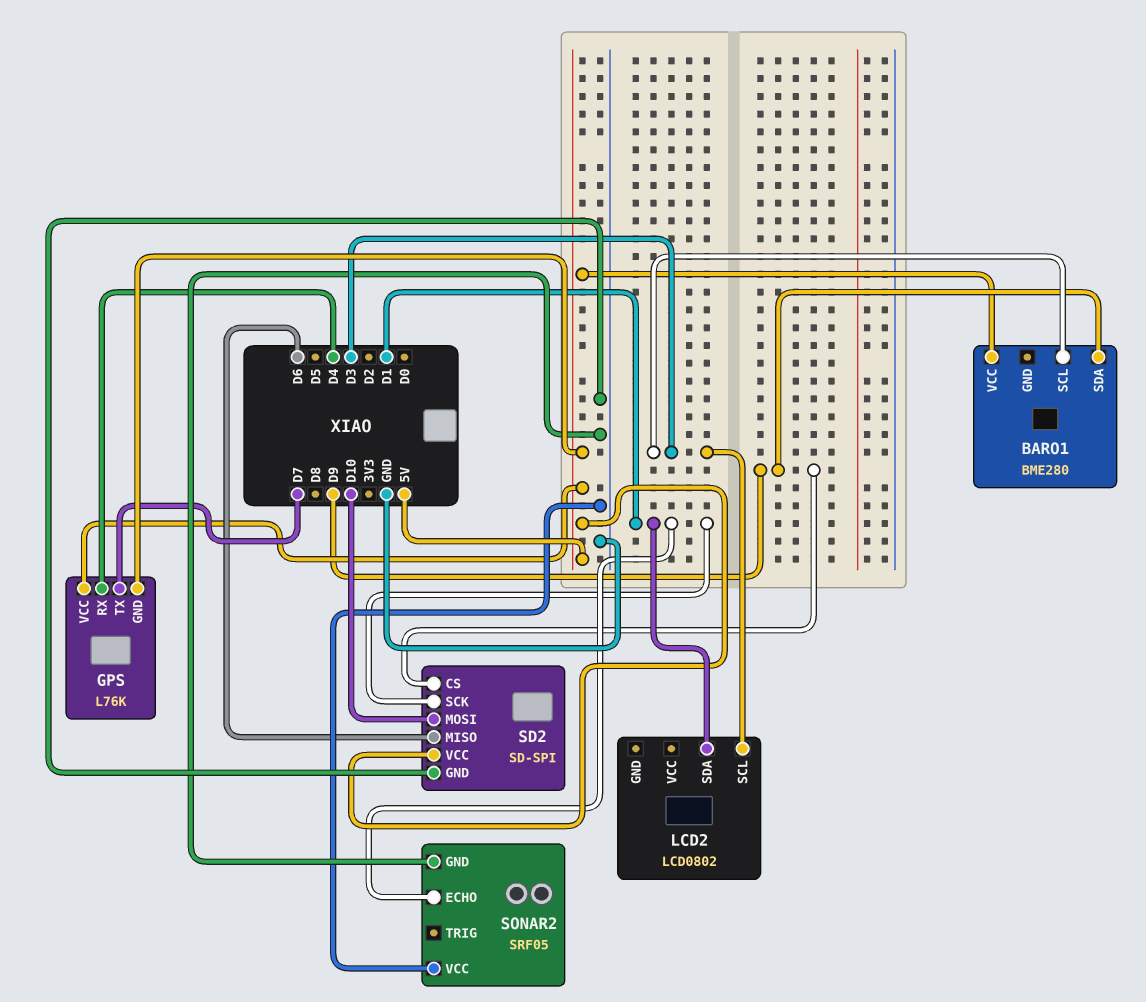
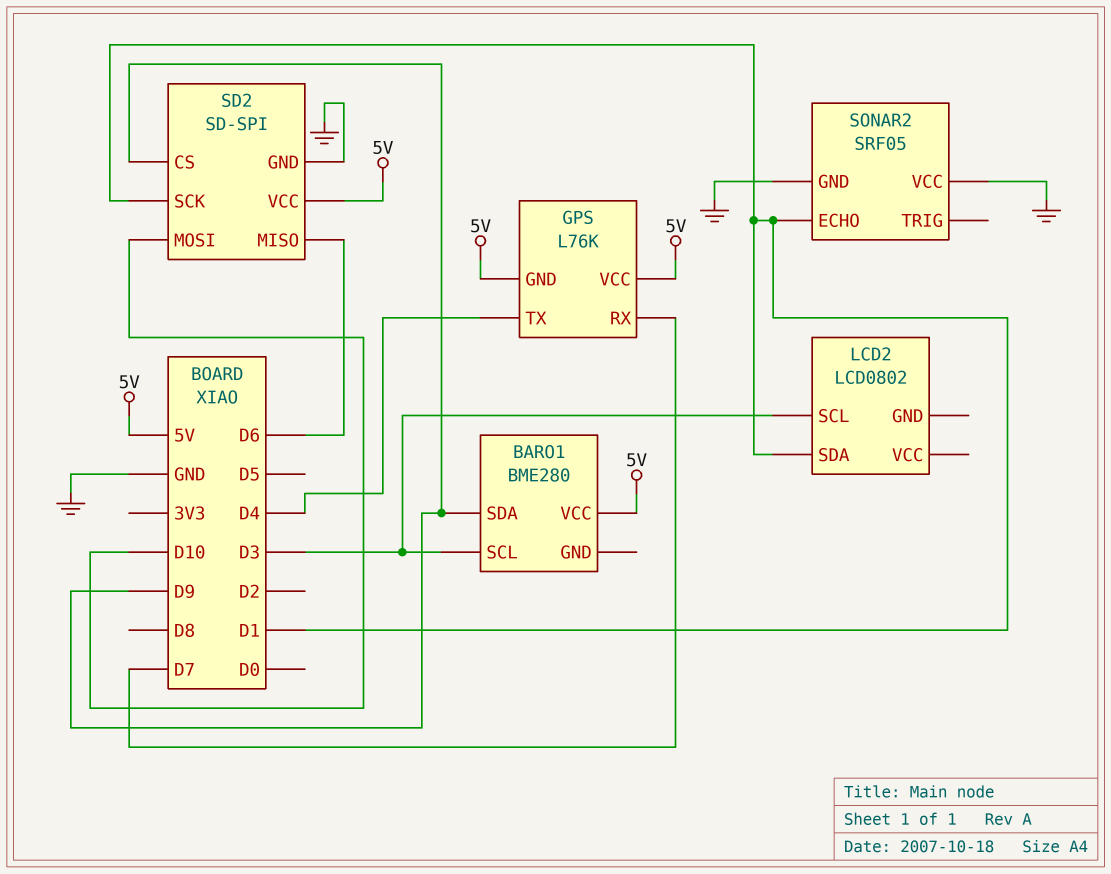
GPS pin RX: D4 -> D7
GPS pin TX: D7 -> D4

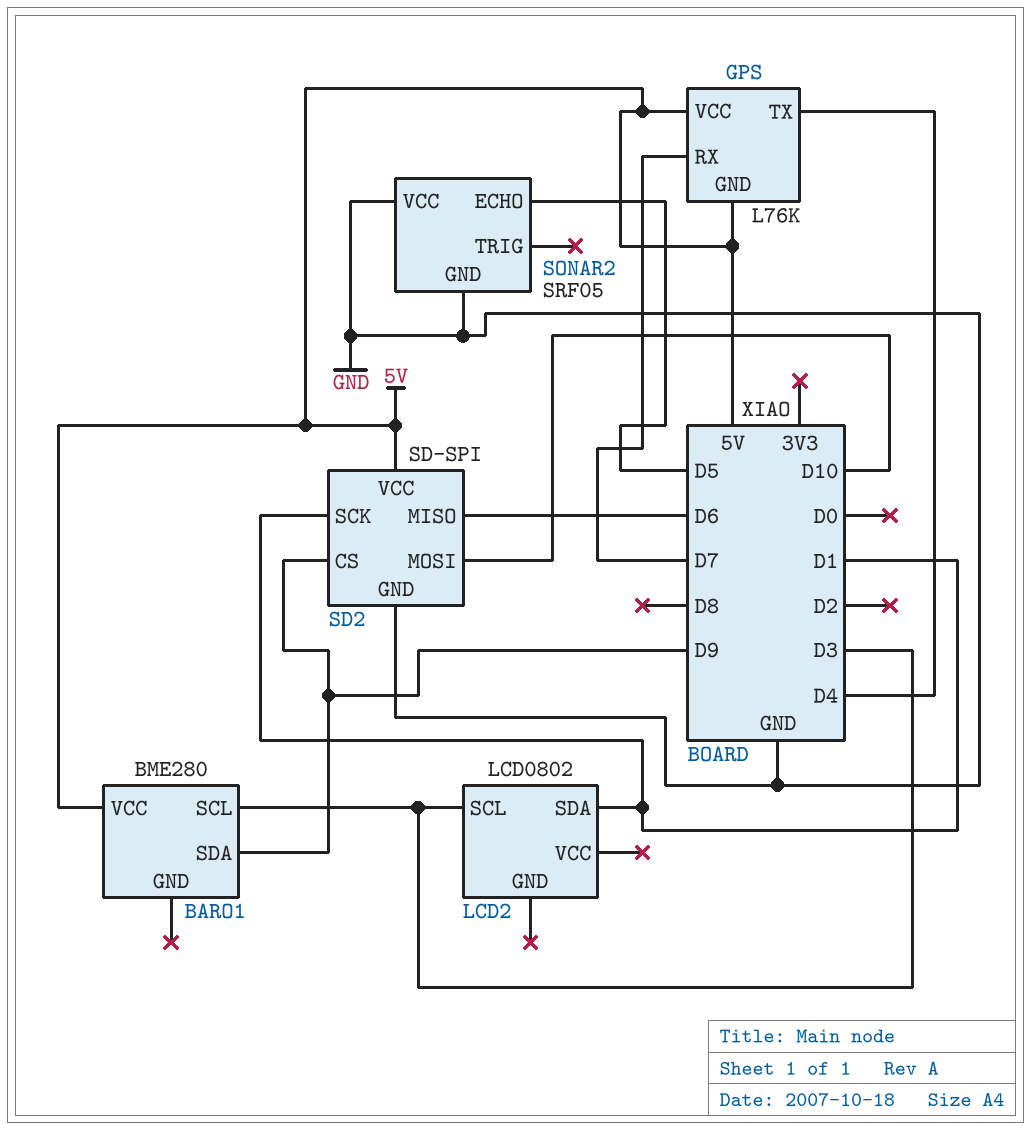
SONAR2 pin ECHO: D1 -> D5

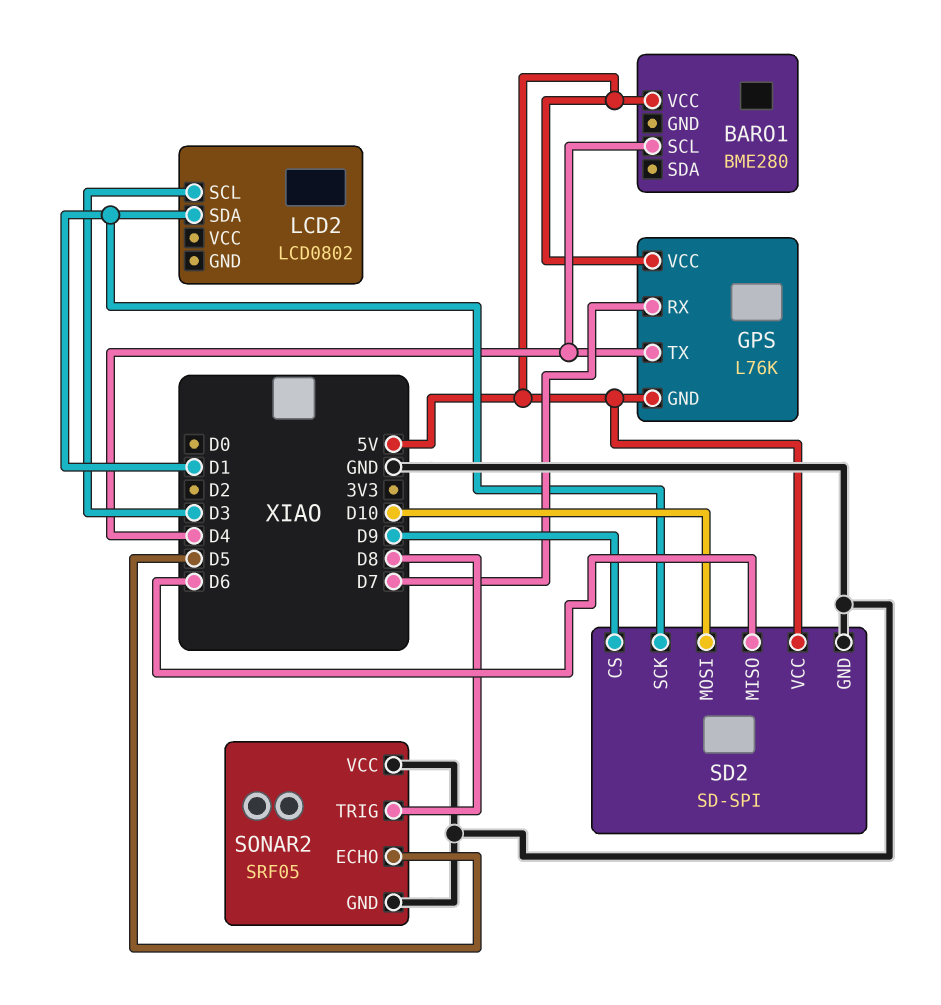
BARO1 pin SCL: D3 -> D4
BARO1 pin SDA: D9 -> none
SONAR2 pin TRIG: none -> D8

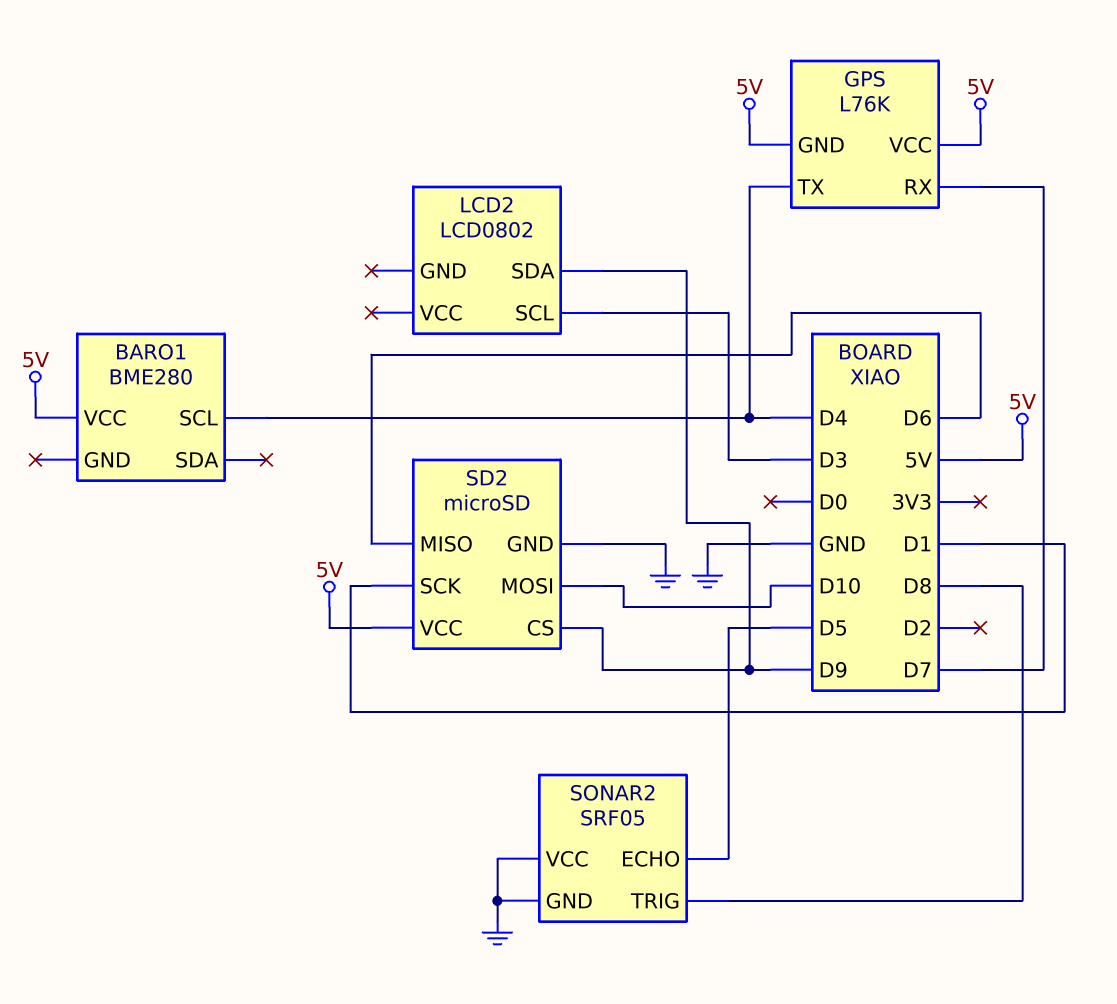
LCD2 pin SDA: D1 -> D9
SD2: SD-SPI -> microSD

